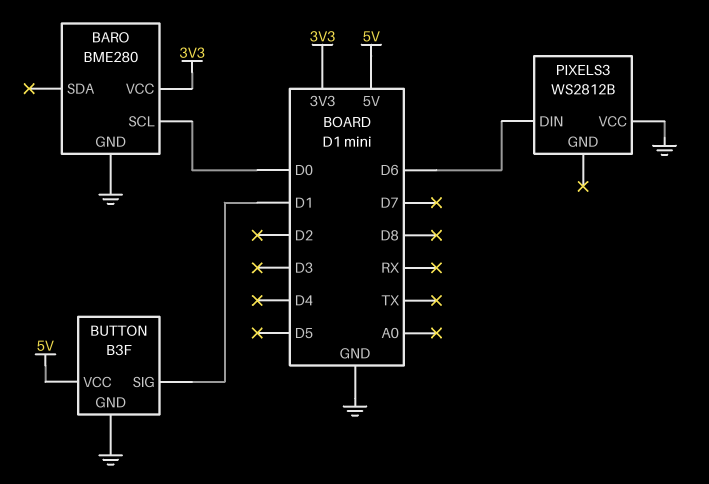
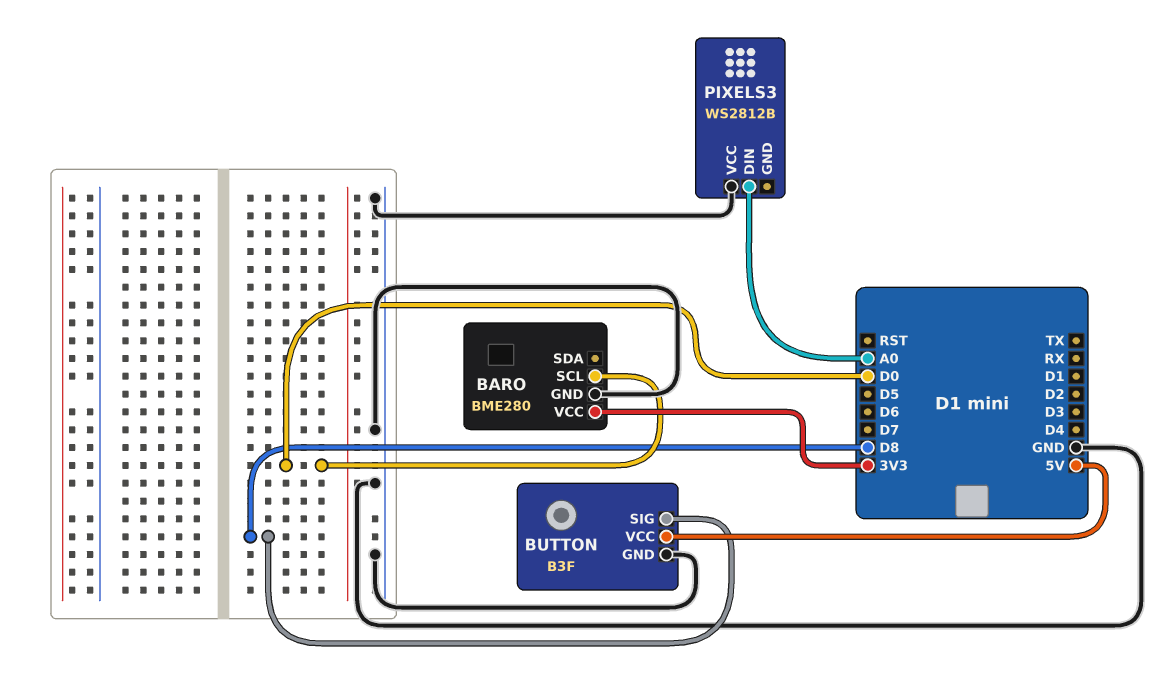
BUTTON pin SIG: D1 -> D8
PIXELS3 pin DIN: D6 -> A0

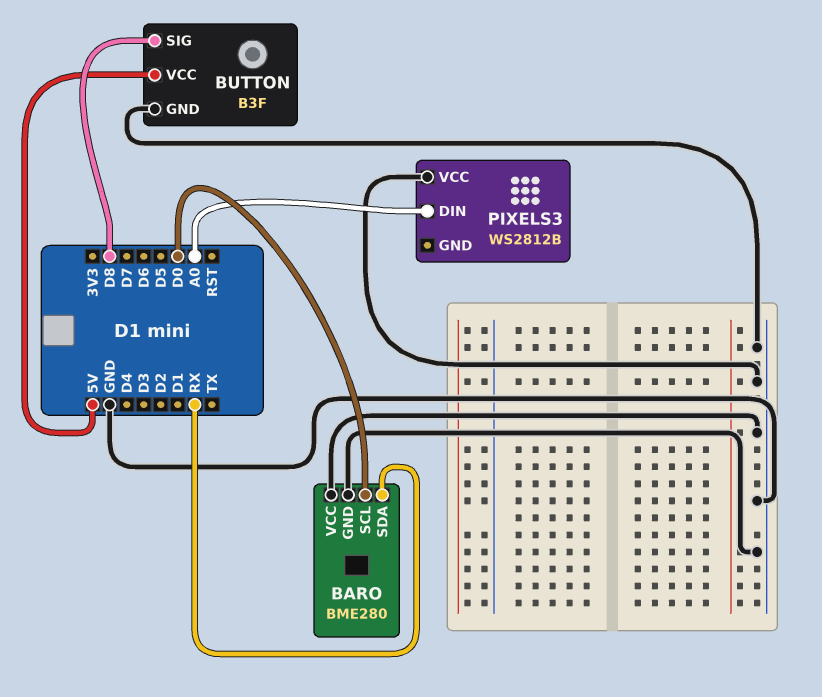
BARO pin SDA: none -> RX
BARO pin VCC: 3V3 -> GND

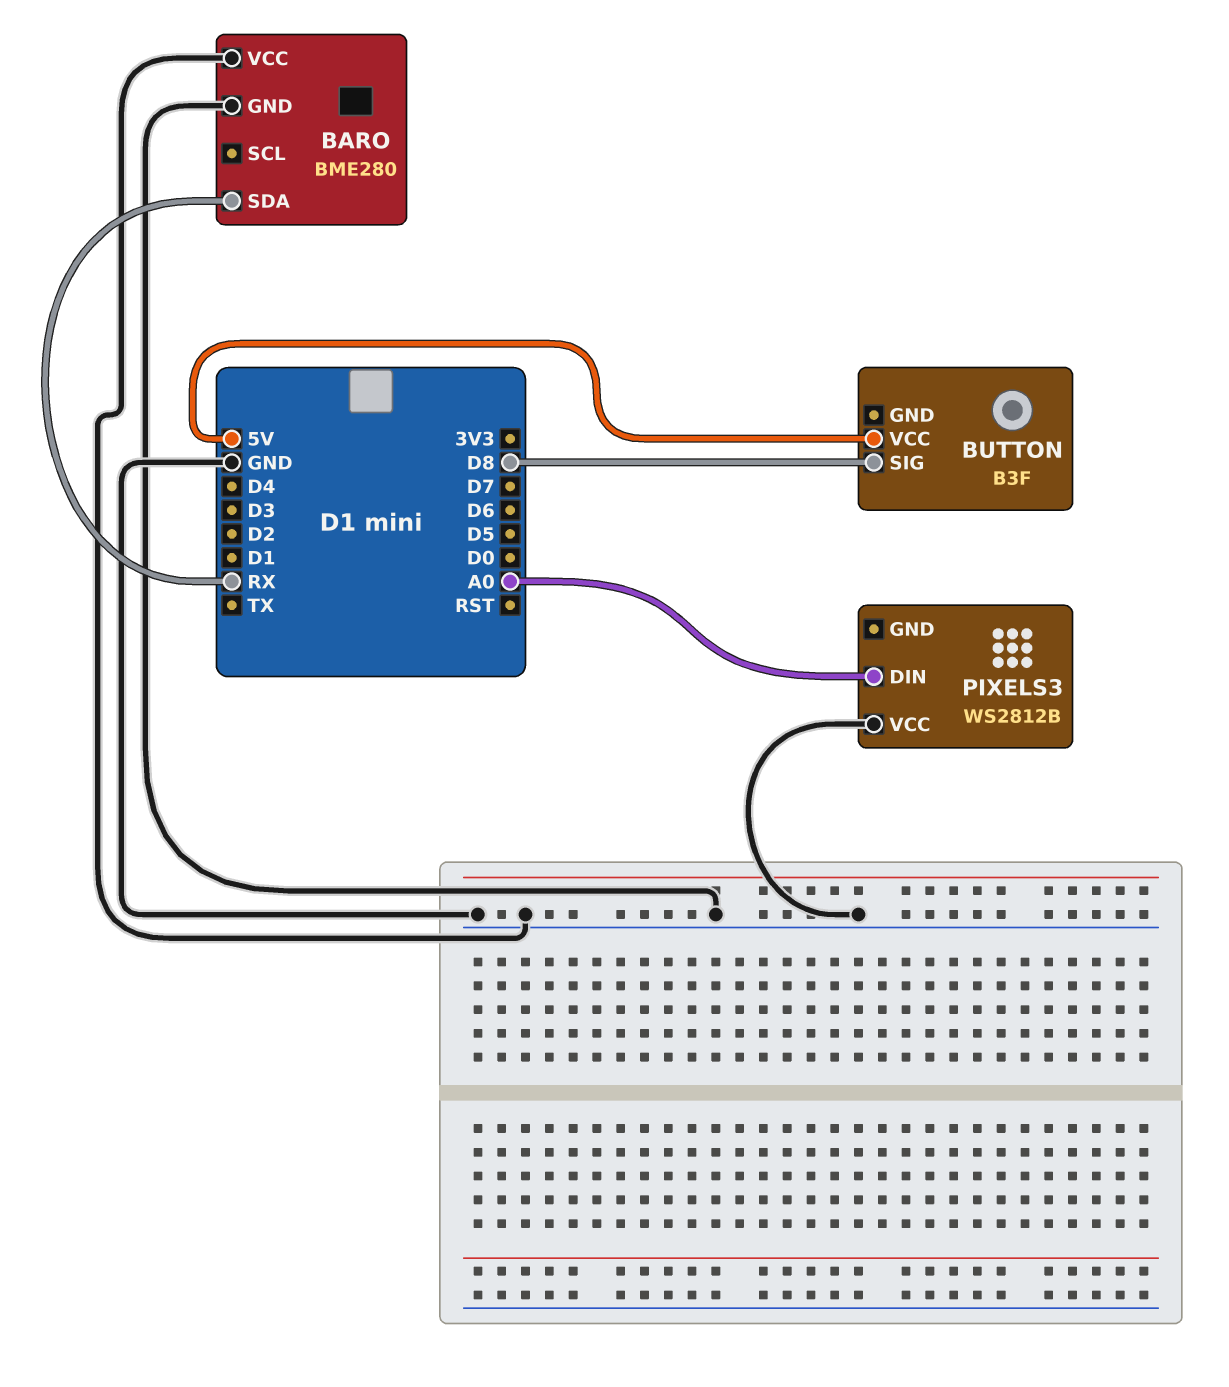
BARO pin SCL: D0 -> none
BUTTON pin GND: GND -> none

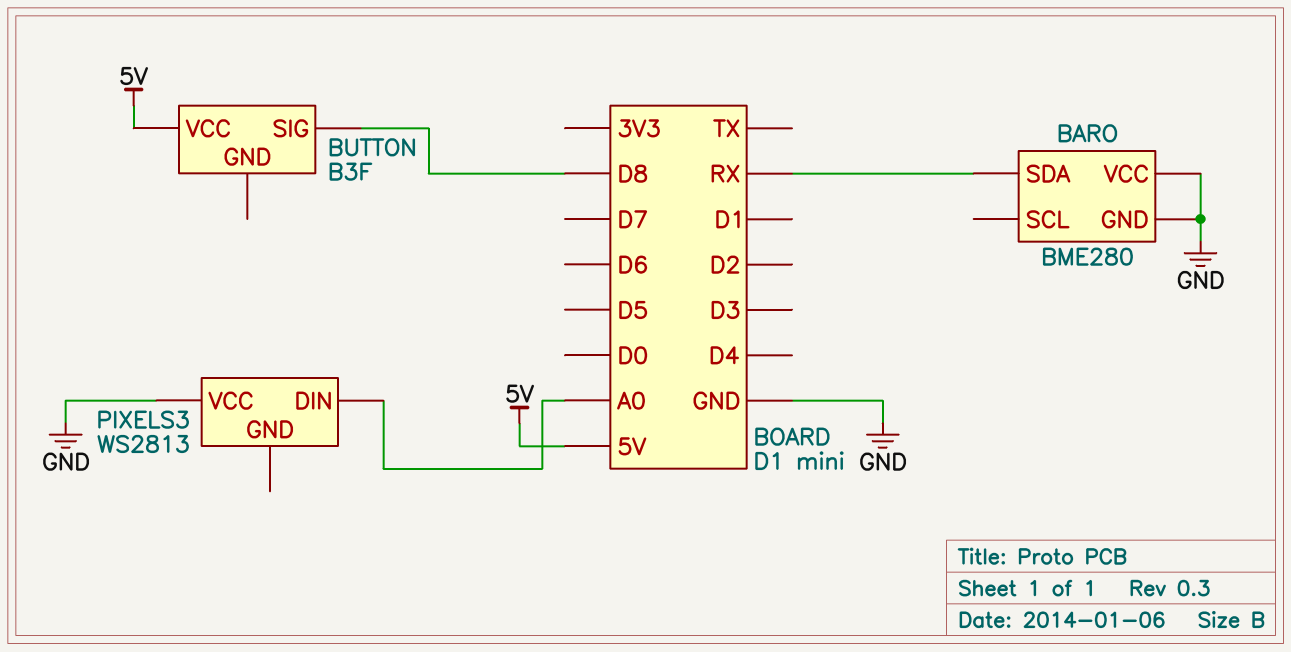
PIXELS3: WS2812B -> WS2813

